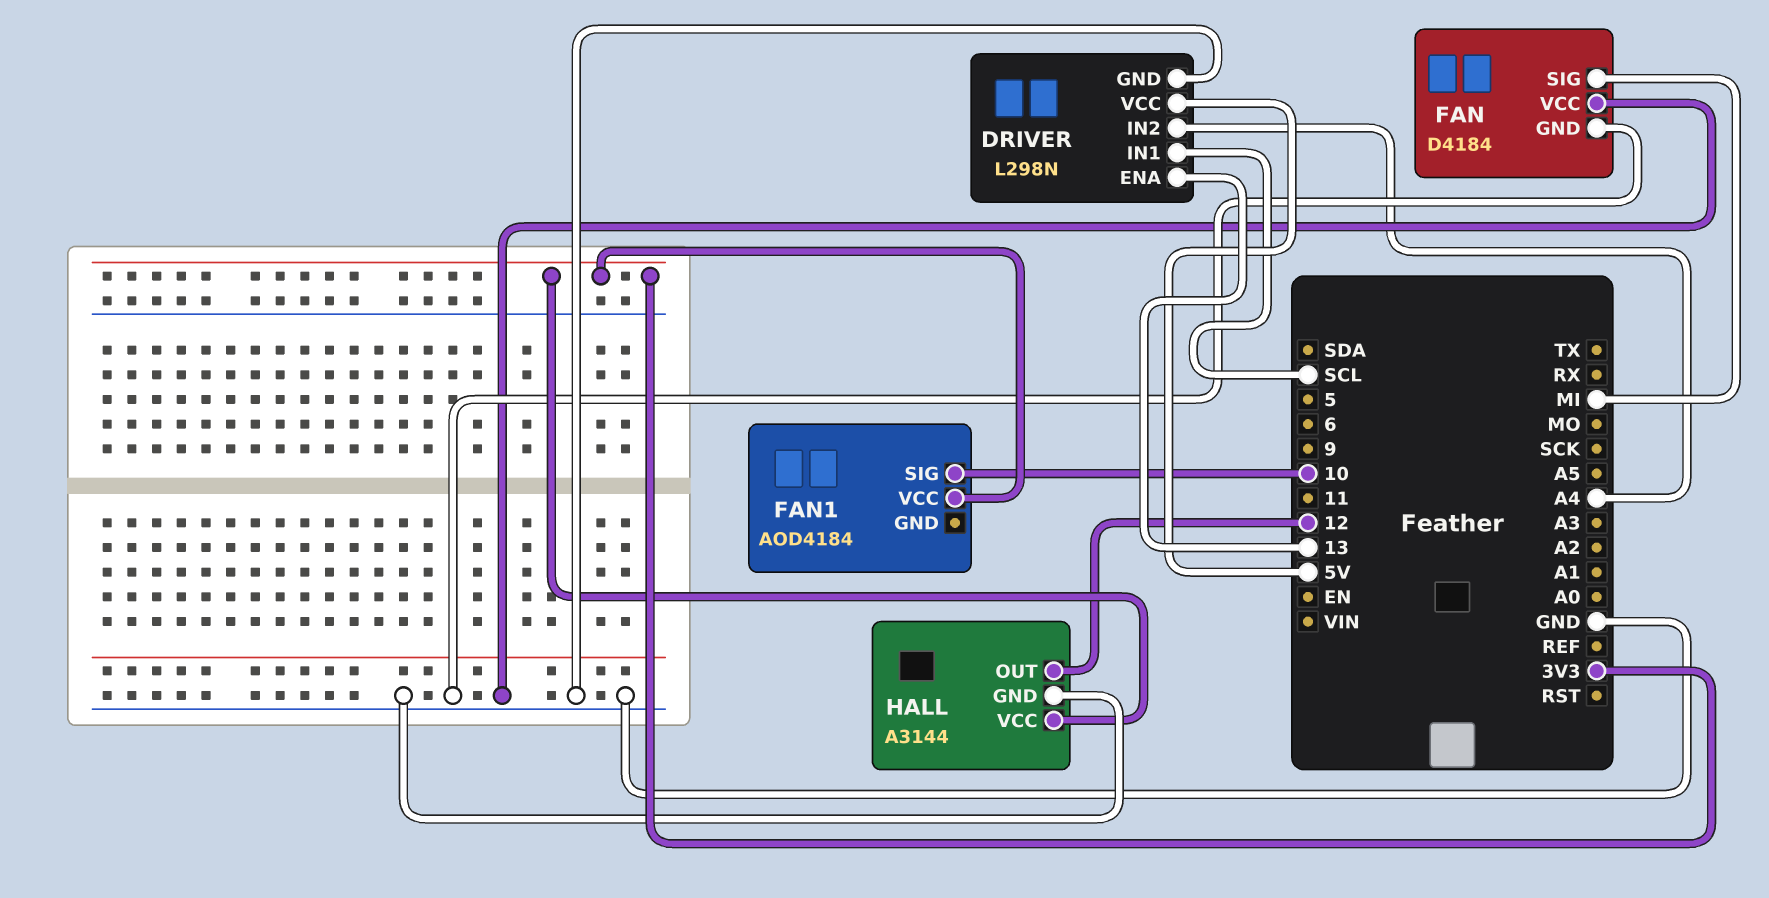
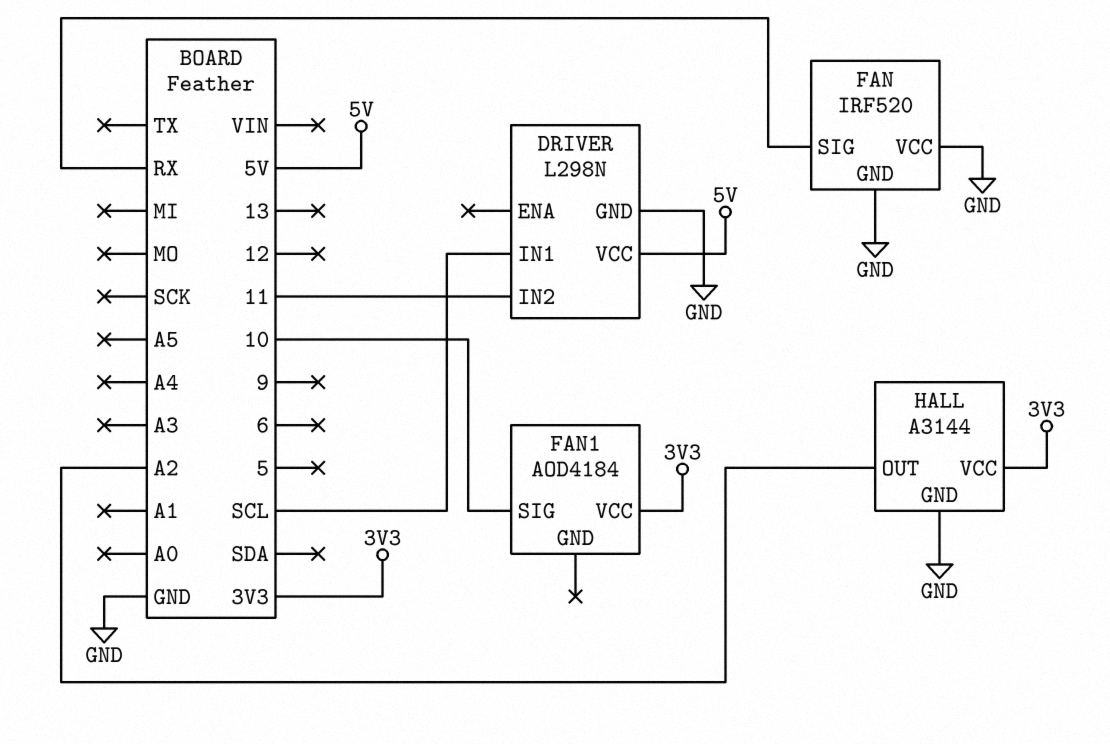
DRIVER pin ENA: 13 -> none
DRIVER pin IN2: A4 -> 11
FAN: D4184 -> IRF520
FAN pin SIG: MI -> RX
HALL pin OUT: 12 -> A2

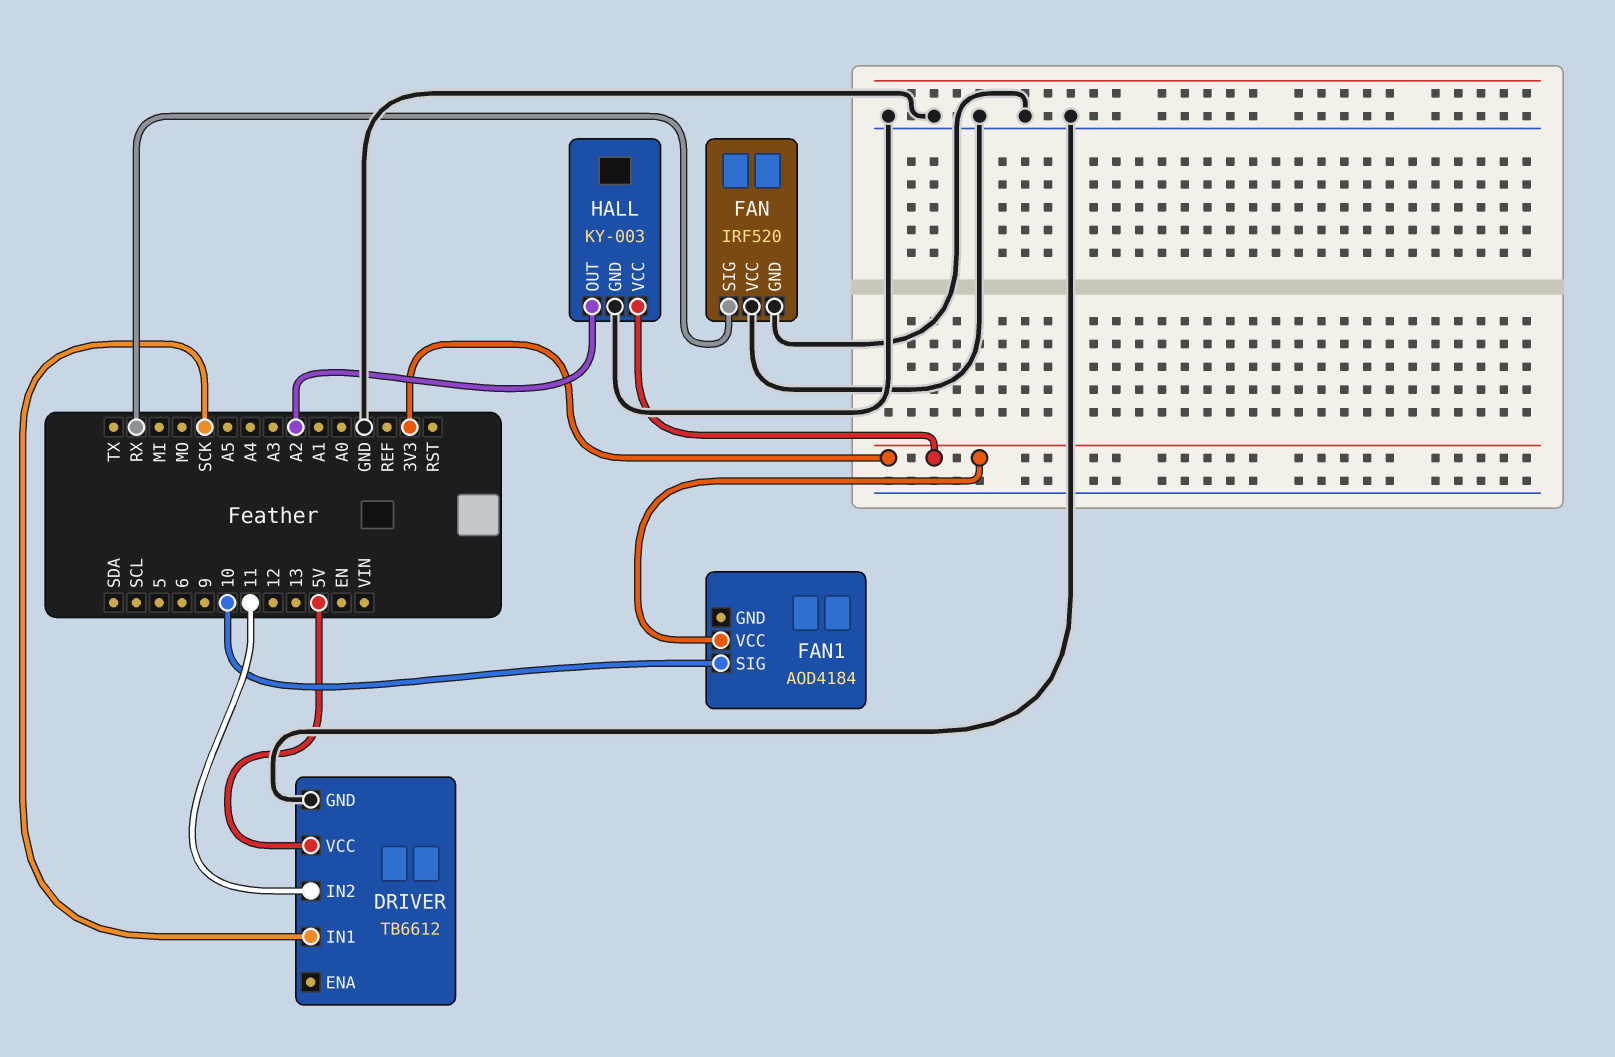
DRIVER: L298N -> TB6612
DRIVER pin IN1: SCL -> SCK
HALL: A3144 -> KY-003

